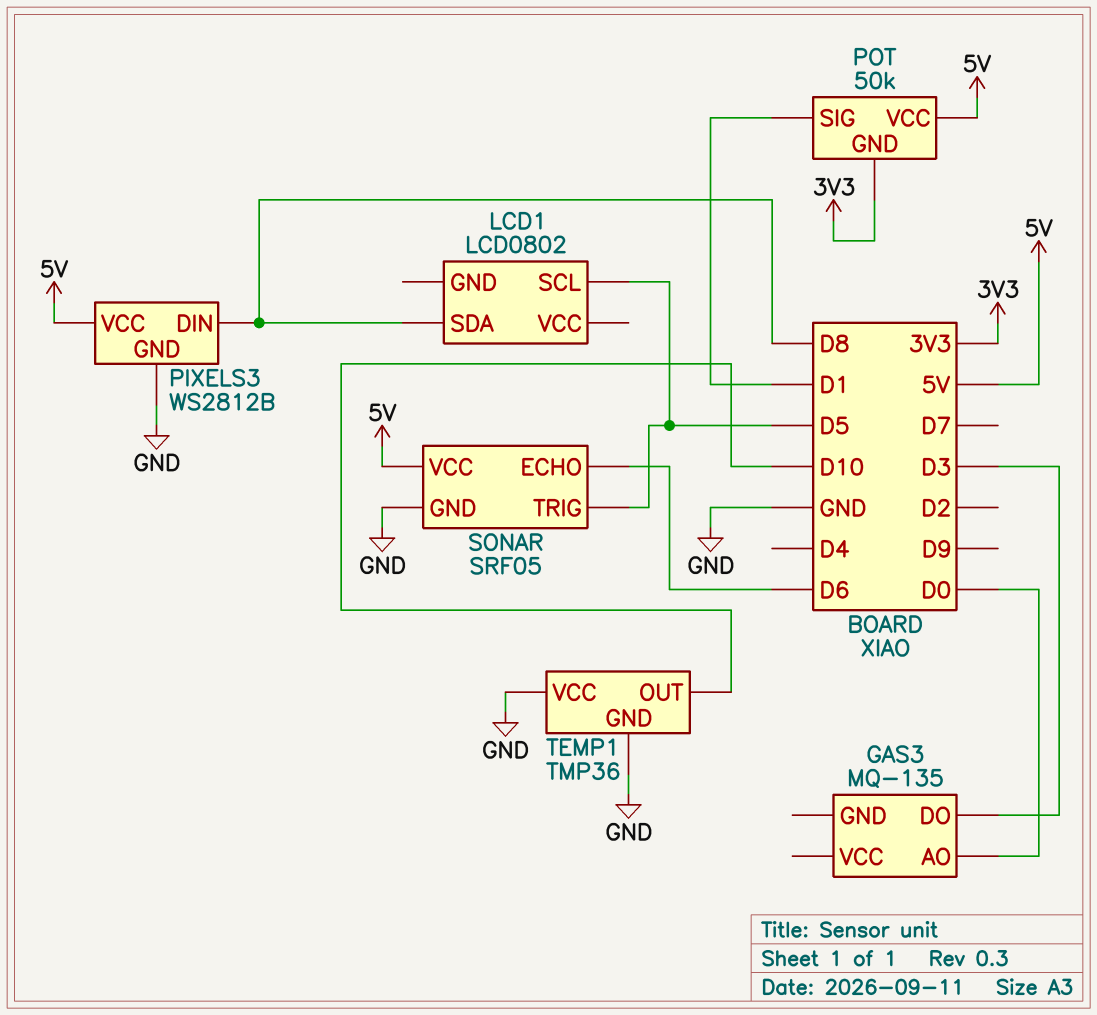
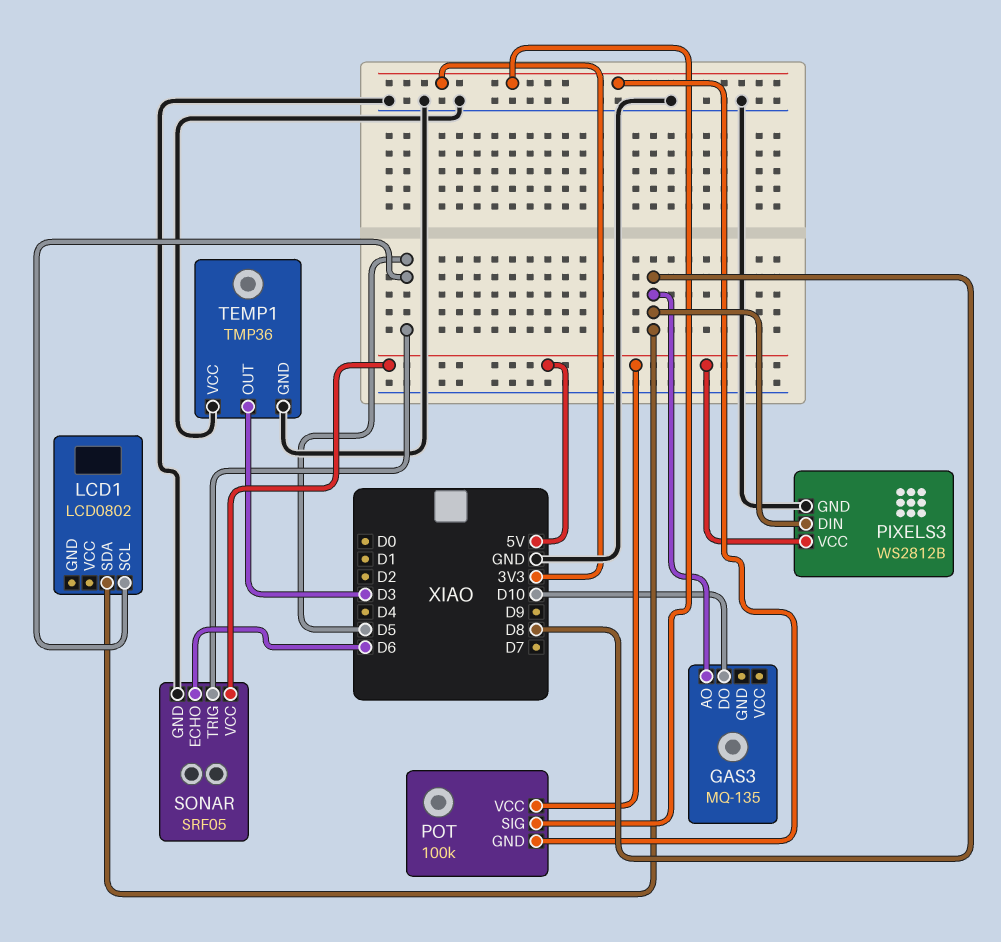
GAS3 pin AO: D0 -> D8
GAS3 pin DO: D3 -> D10
POT: 50k -> 100k
POT pin SIG: D1 -> 3V3
TEMP1 pin OUT: D10 -> D3

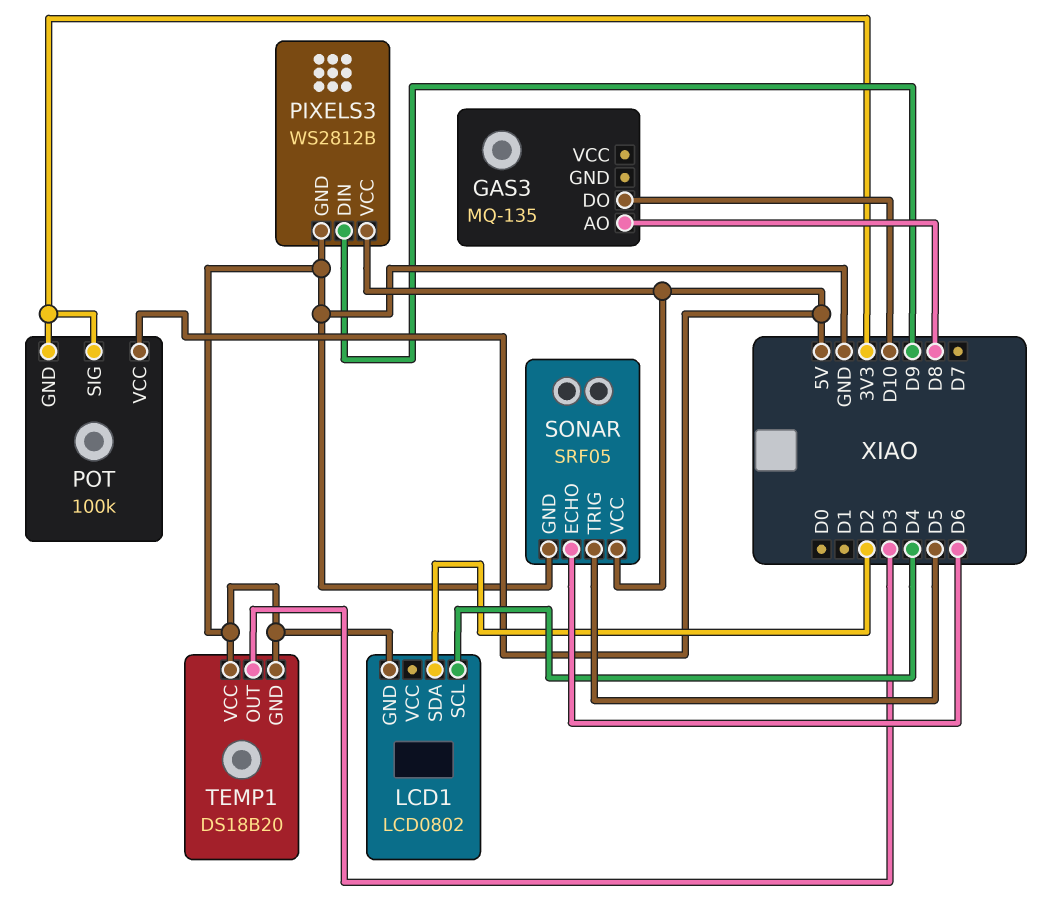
LCD1 pin GND: none -> GND
LCD1 pin SCL: D5 -> D4
LCD1 pin SDA: D8 -> D2
PIXELS3 pin DIN: D8 -> D9
TEMP1: TMP36 -> DS18B20

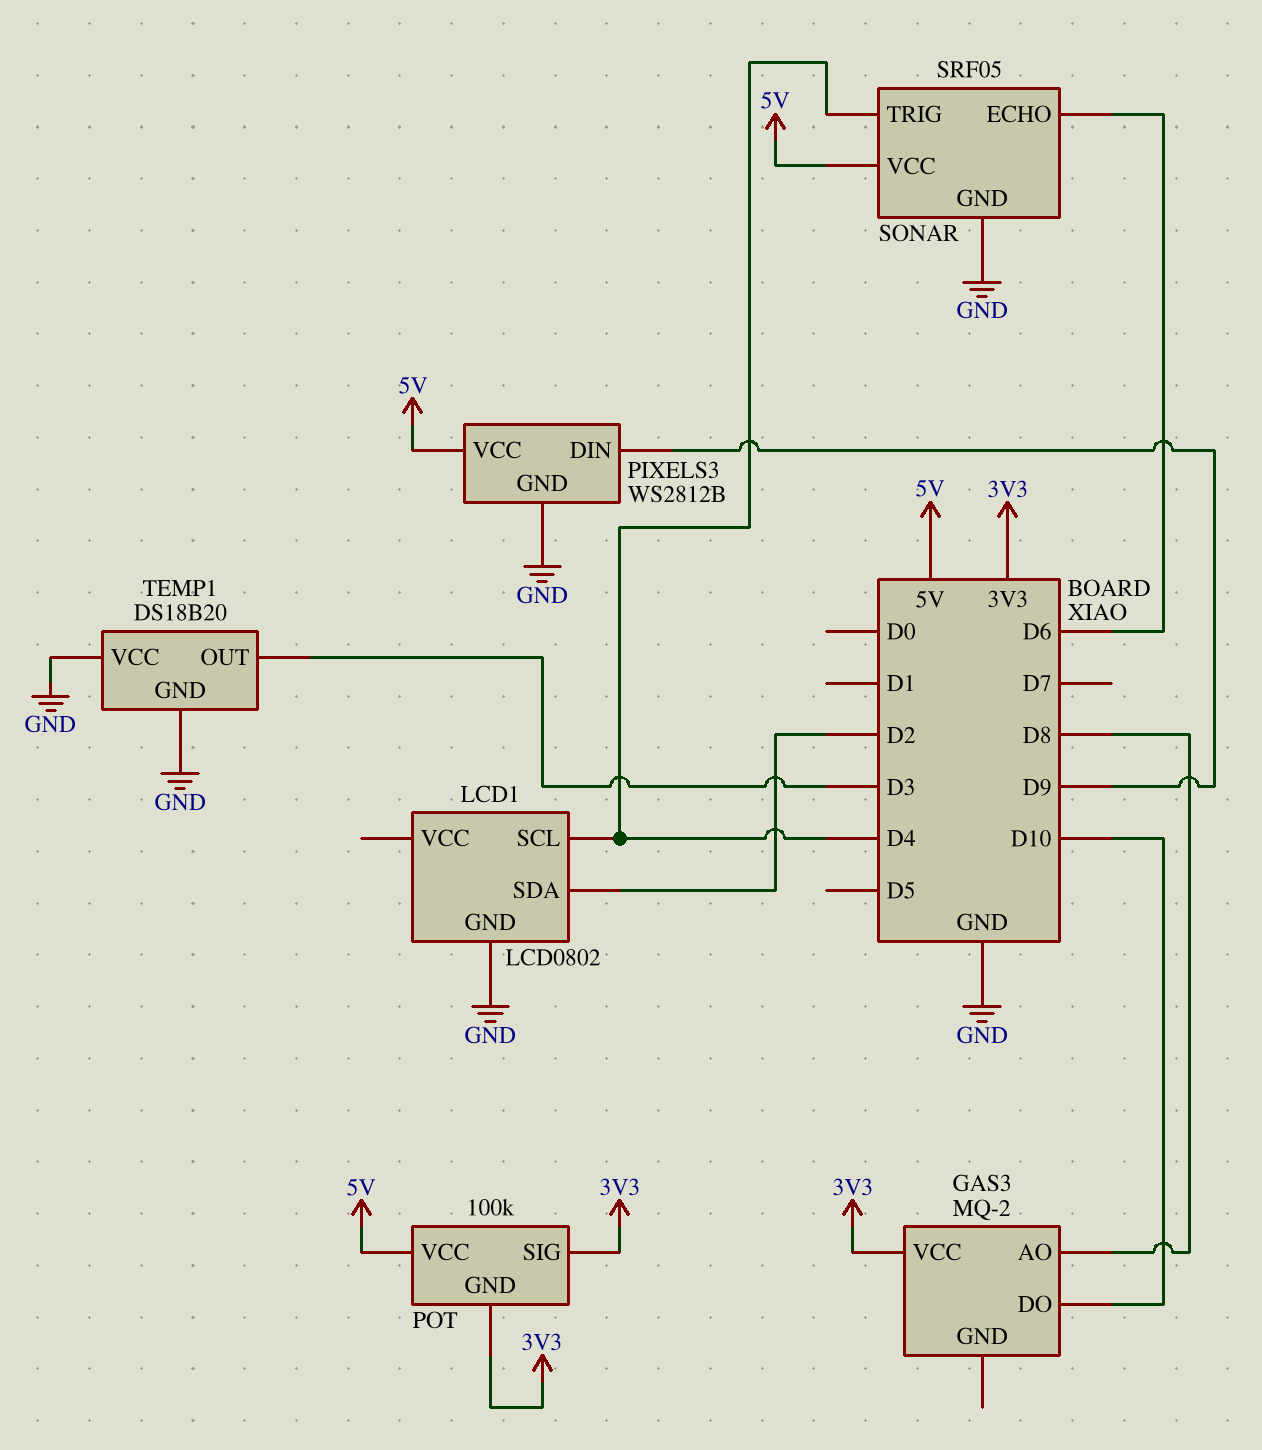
GAS3: MQ-135 -> MQ-2
GAS3 pin VCC: none -> 3V3
SONAR pin TRIG: D5 -> D4

